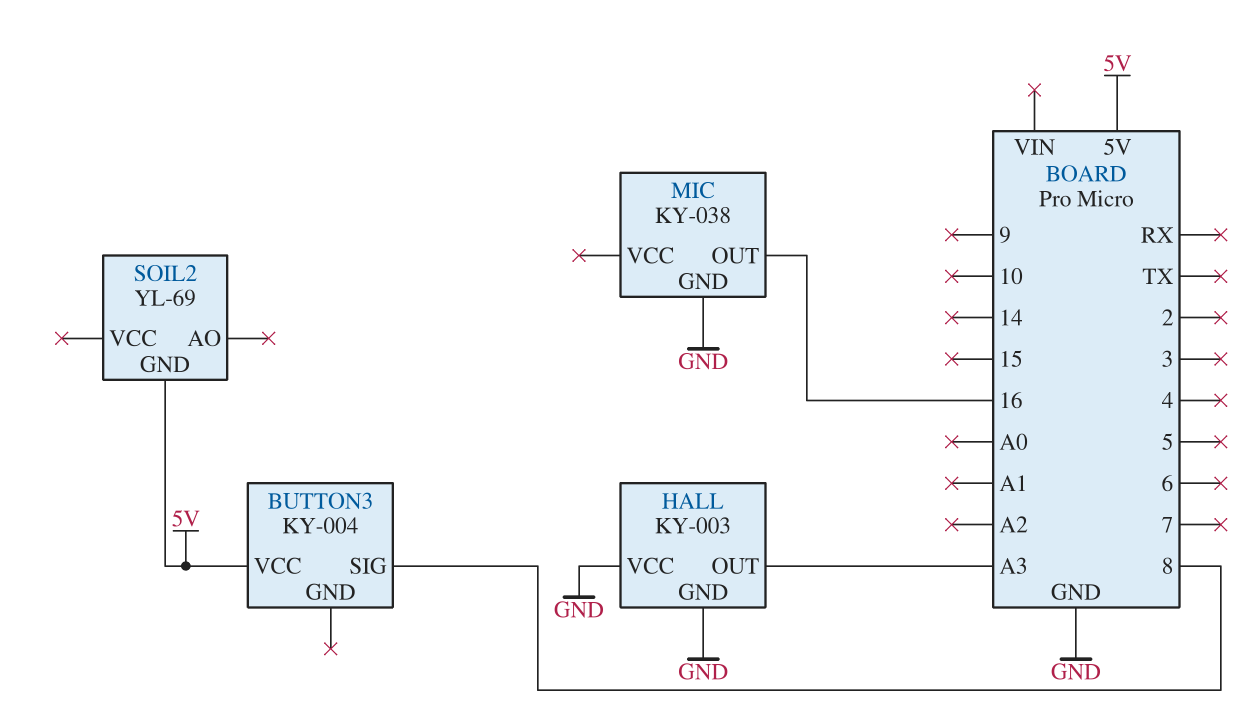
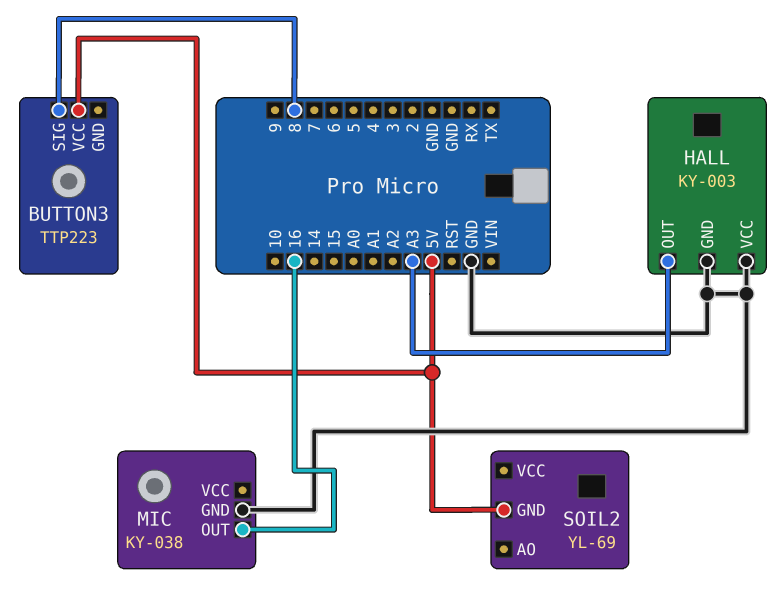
BUTTON3: KY-004 -> TTP223

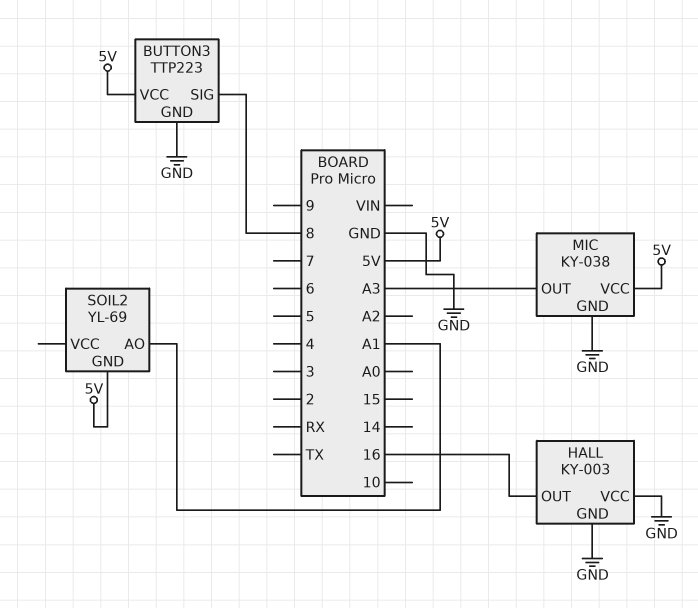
BUTTON3 pin GND: none -> GND
HALL pin OUT: A3 -> 16
MIC pin OUT: 16 -> A3
MIC pin VCC: none -> 5V
SOIL2 pin AO: none -> A1

